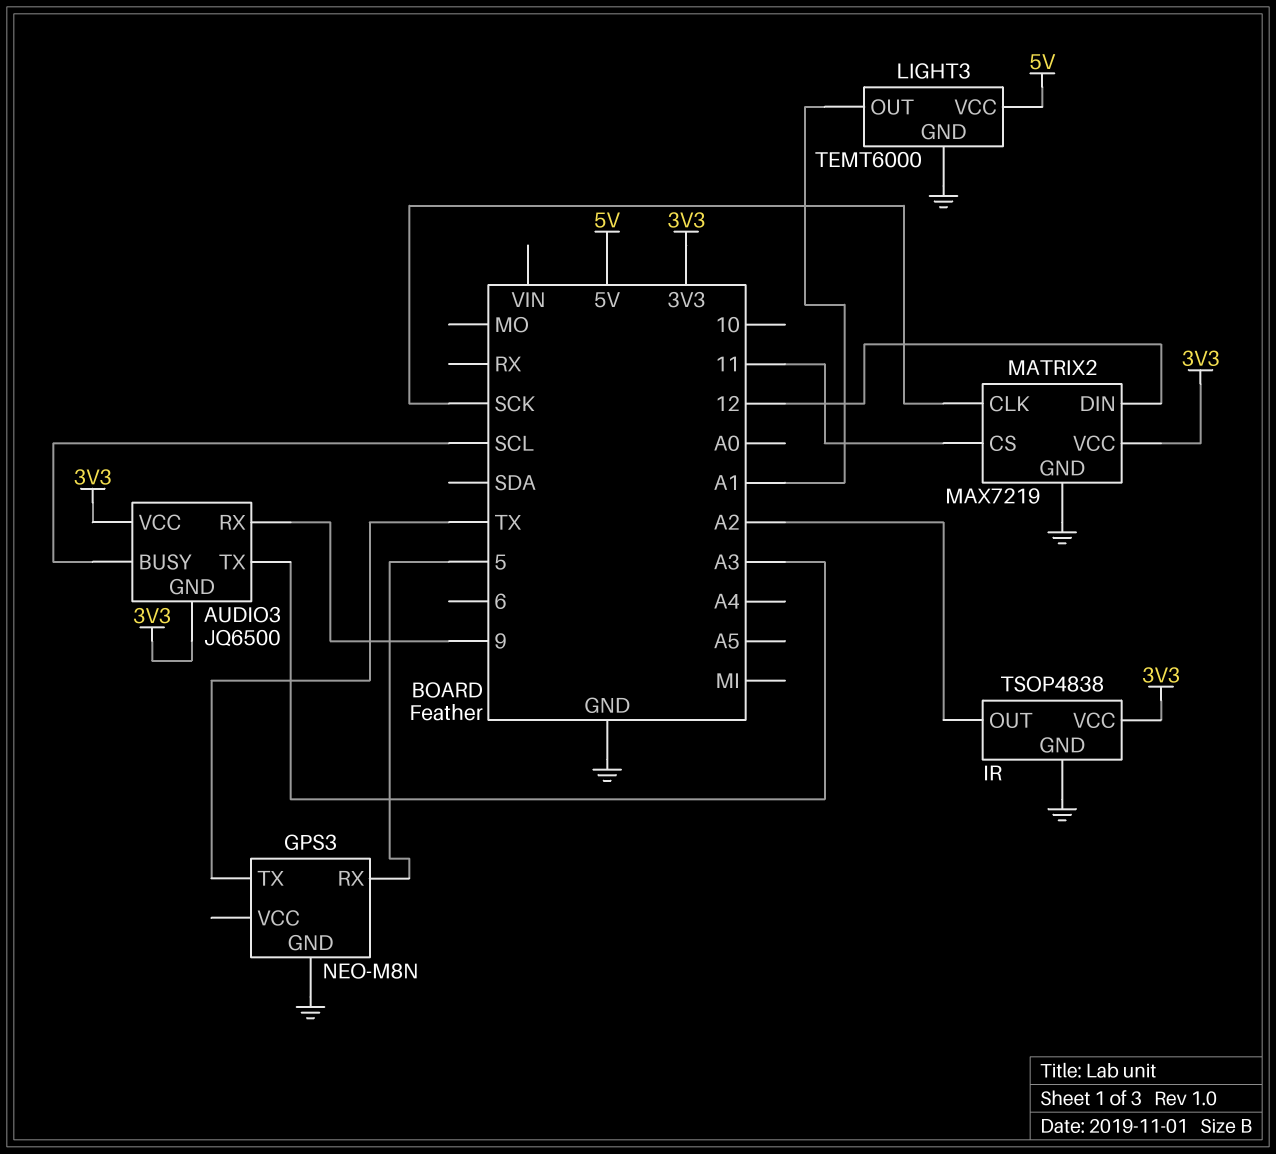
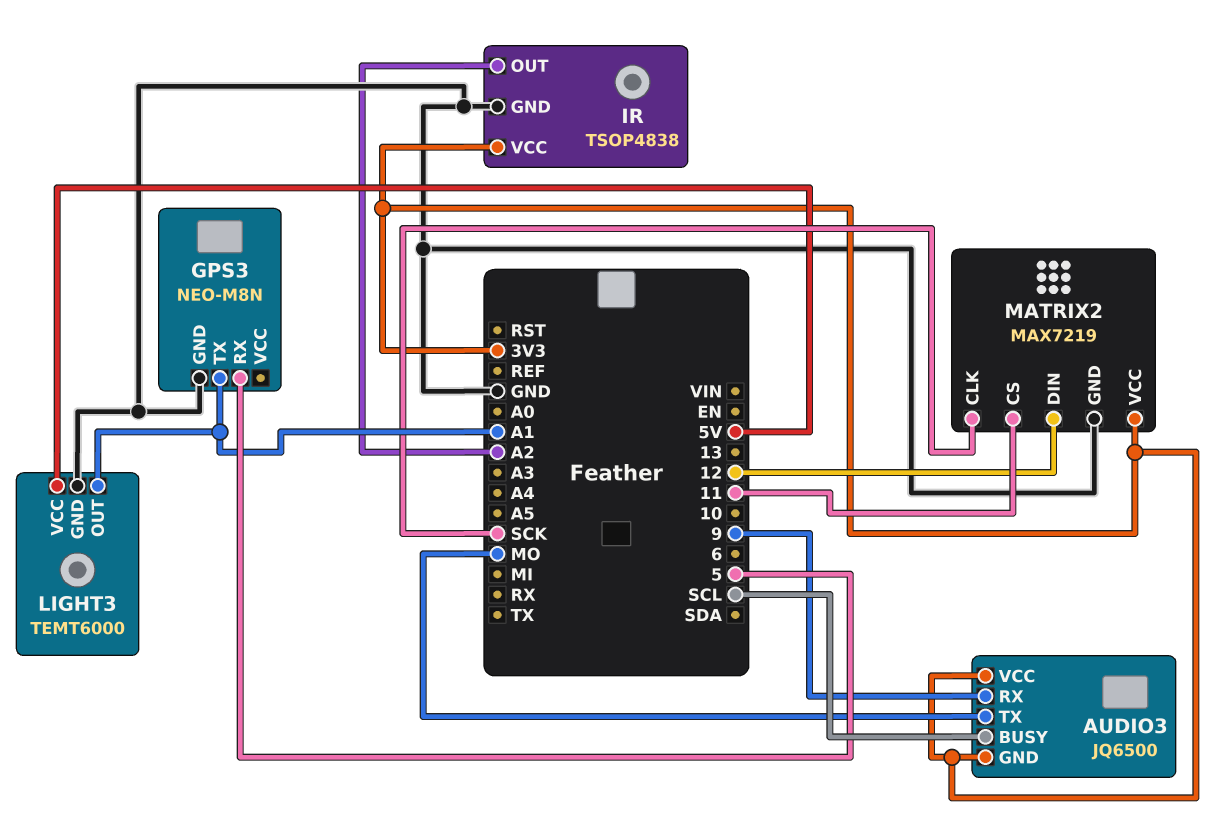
AUDIO3 pin TX: A3 -> MO
GPS3 pin TX: TX -> A1

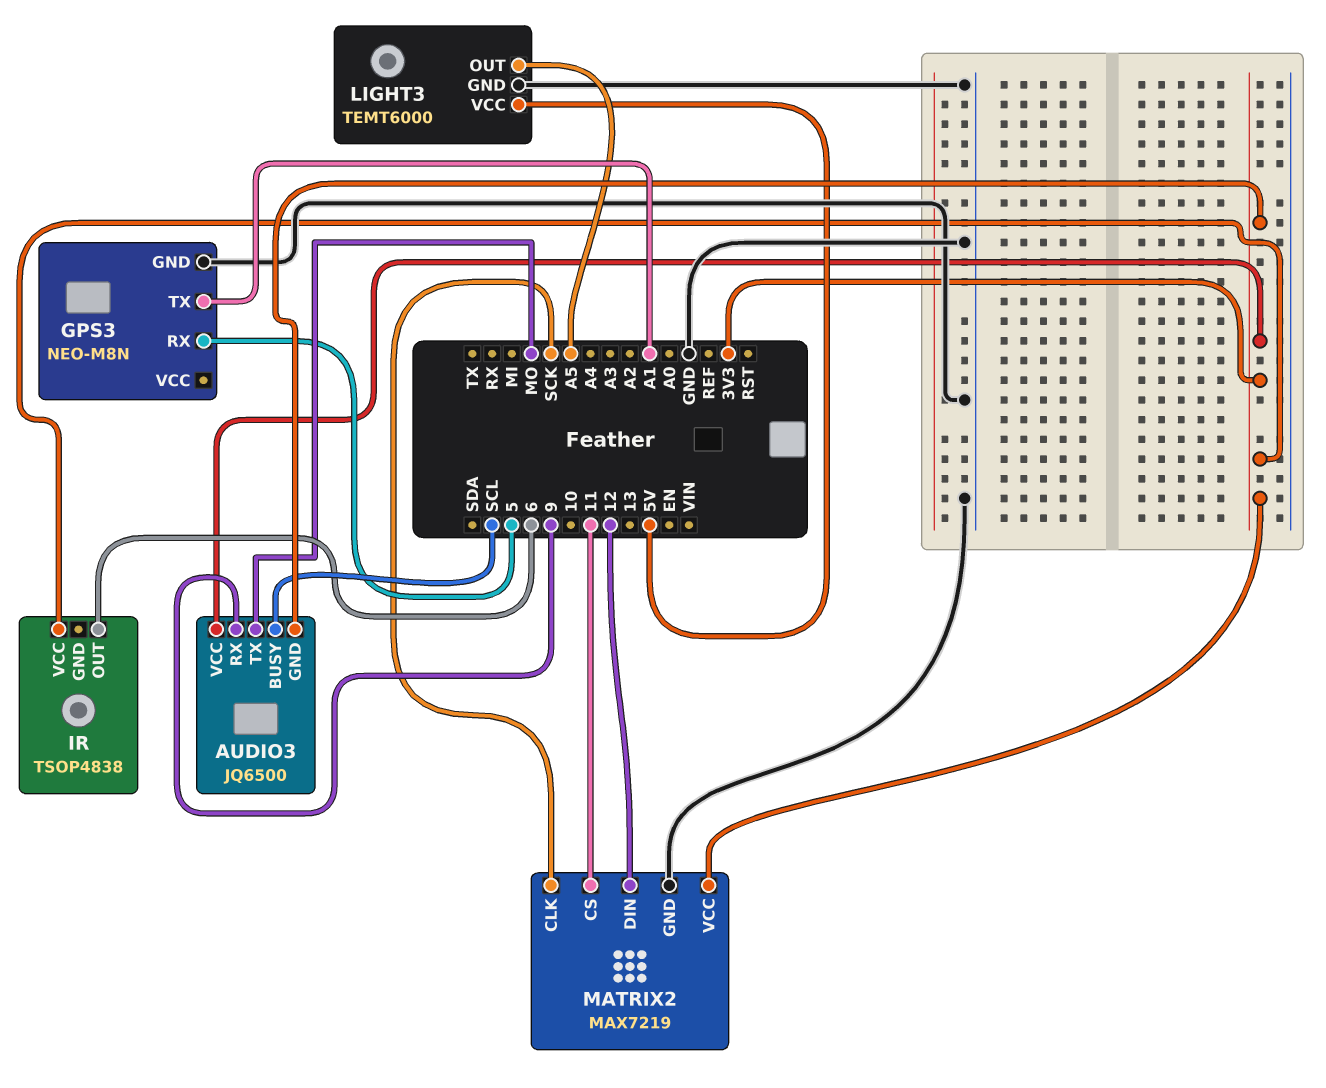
IR pin GND: GND -> none
IR pin OUT: A2 -> 6
LIGHT3 pin OUT: A1 -> A5

